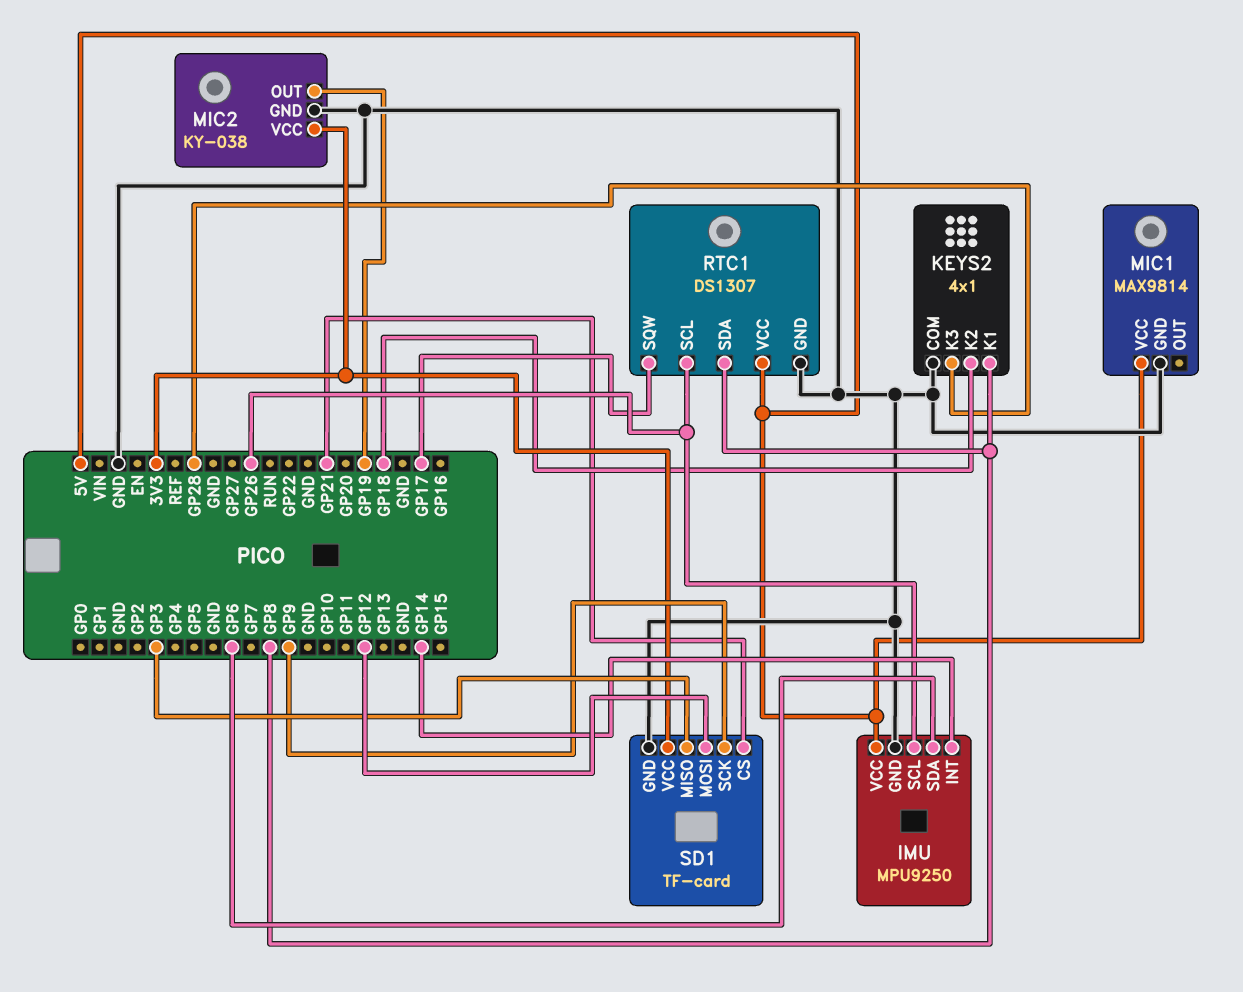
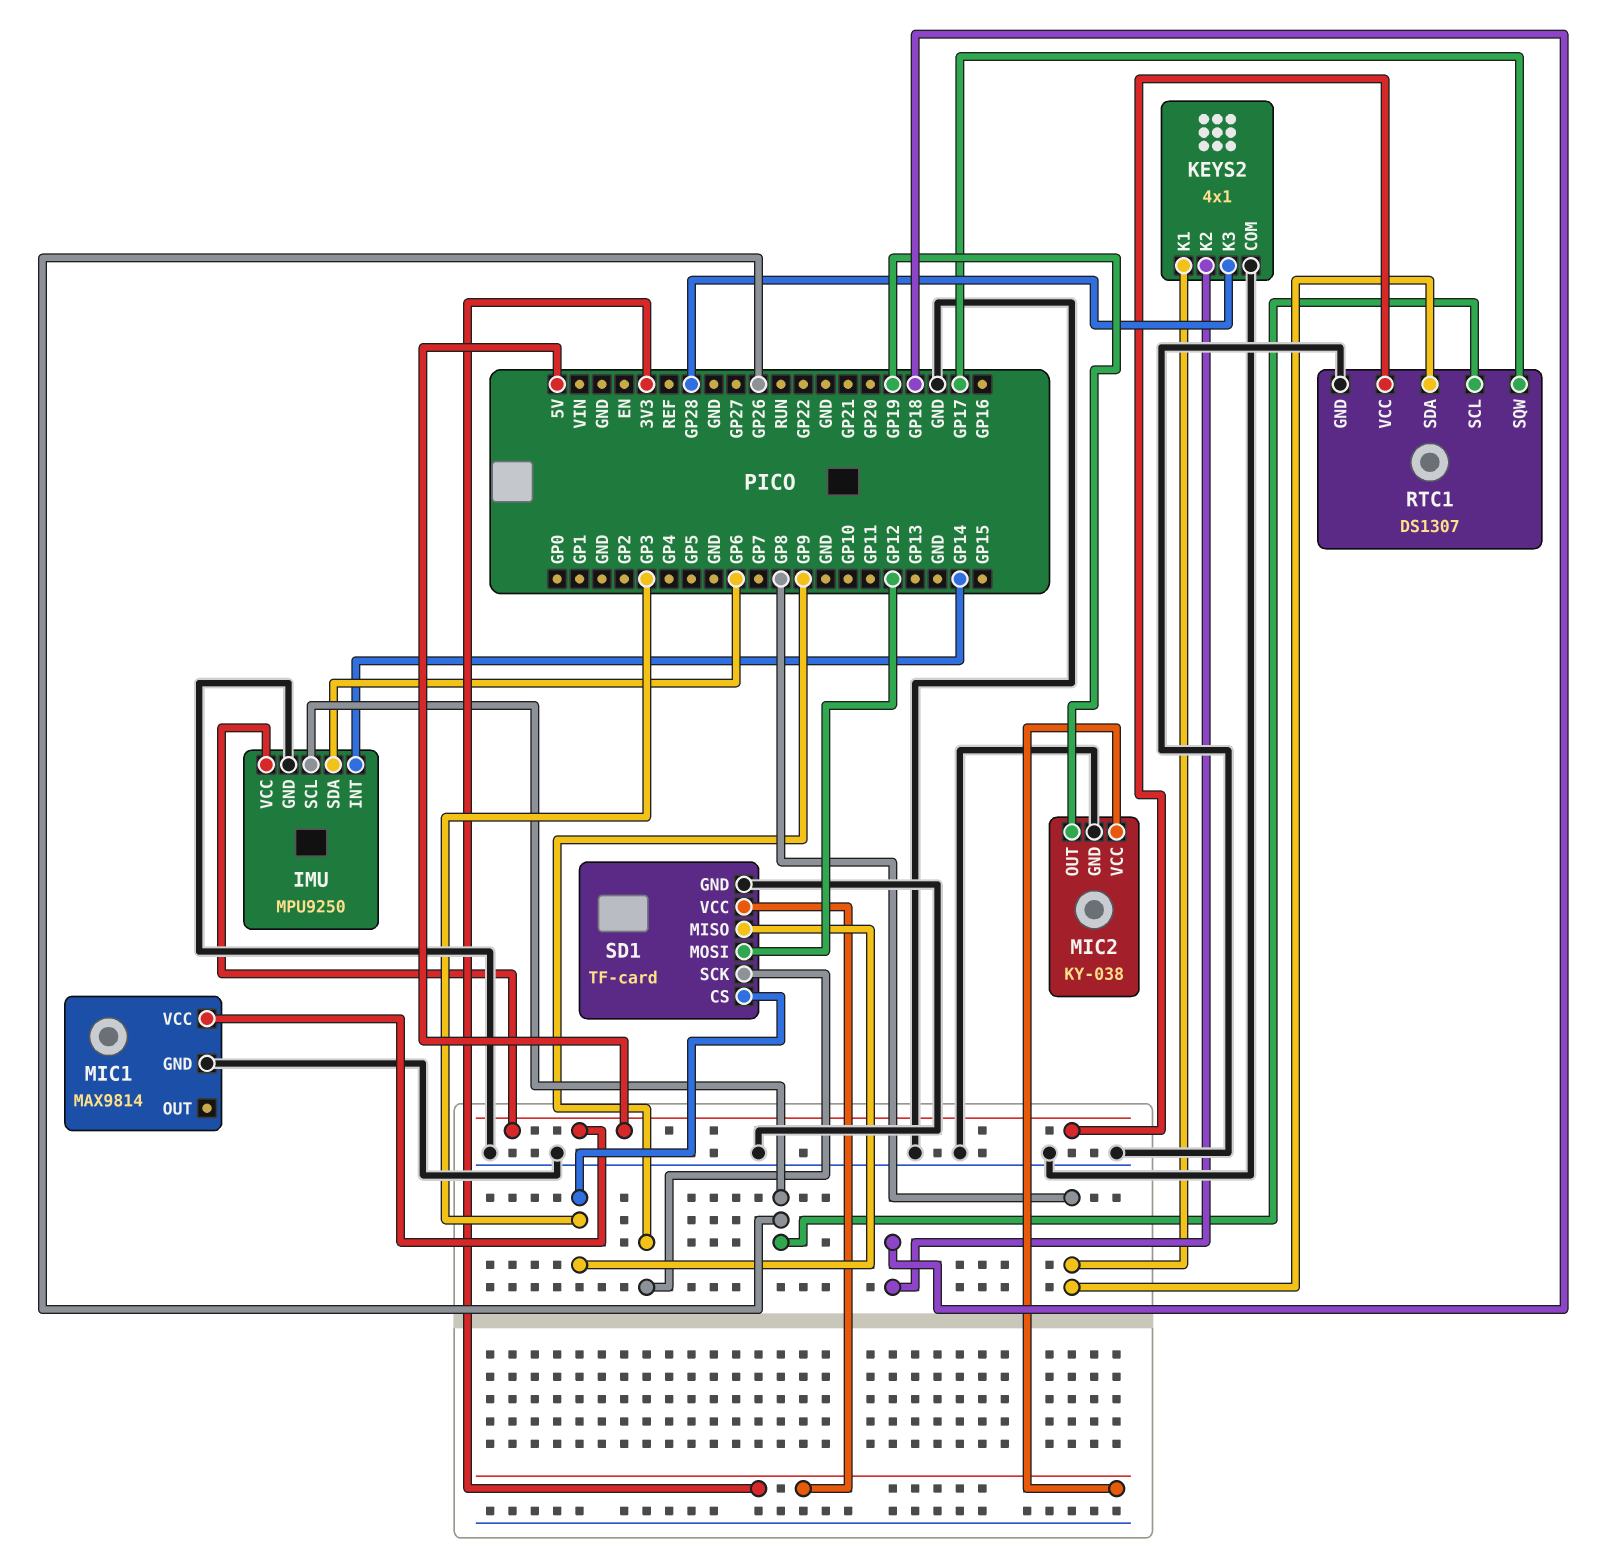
SD1 pin CS: GP21 -> GP3

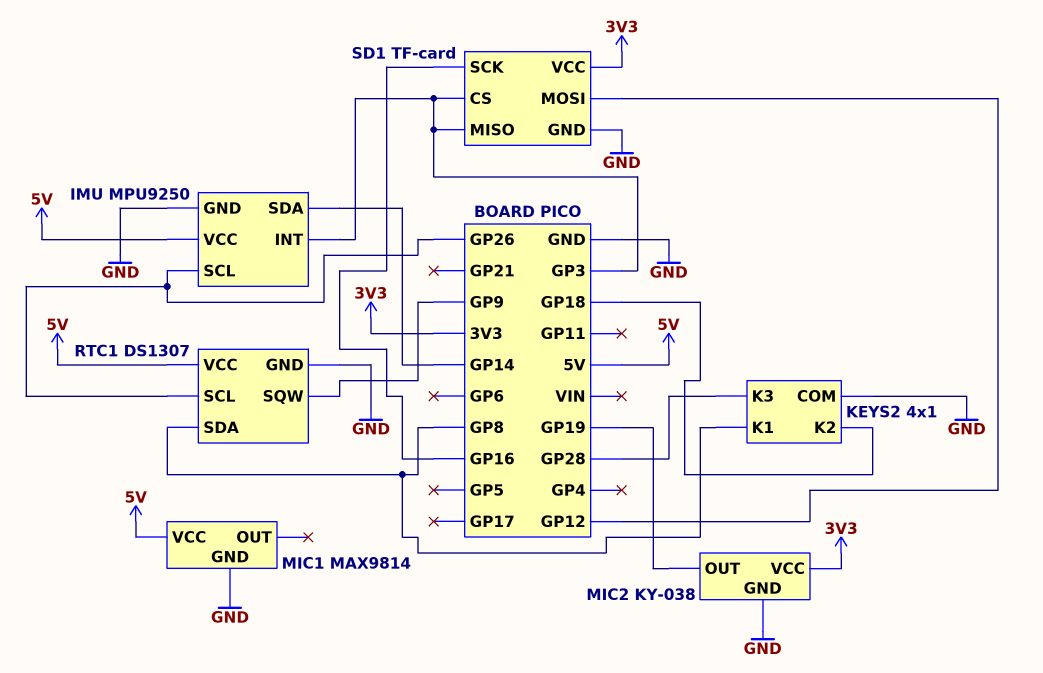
IMU pin INT: GP14 -> GP3
IMU pin SDA: GP6 -> GP14
RTC1 pin SQW: GP17 -> GP9
SD1 pin SCK: GP9 -> GP16

